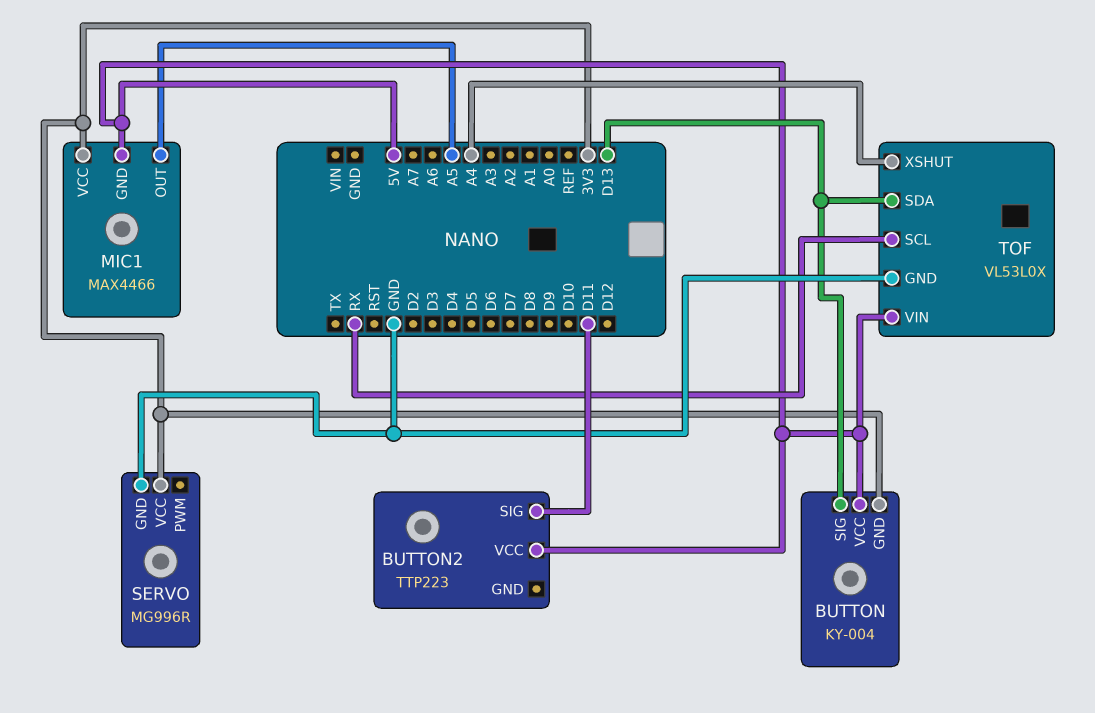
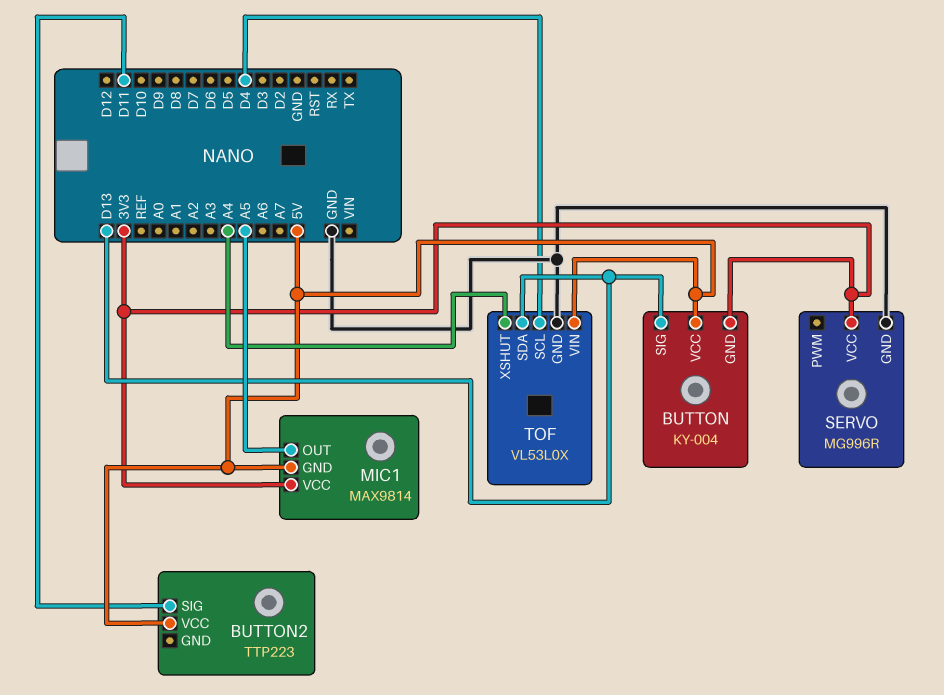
MIC1: MAX4466 -> MAX9814
TOF pin SCL: RX -> D4

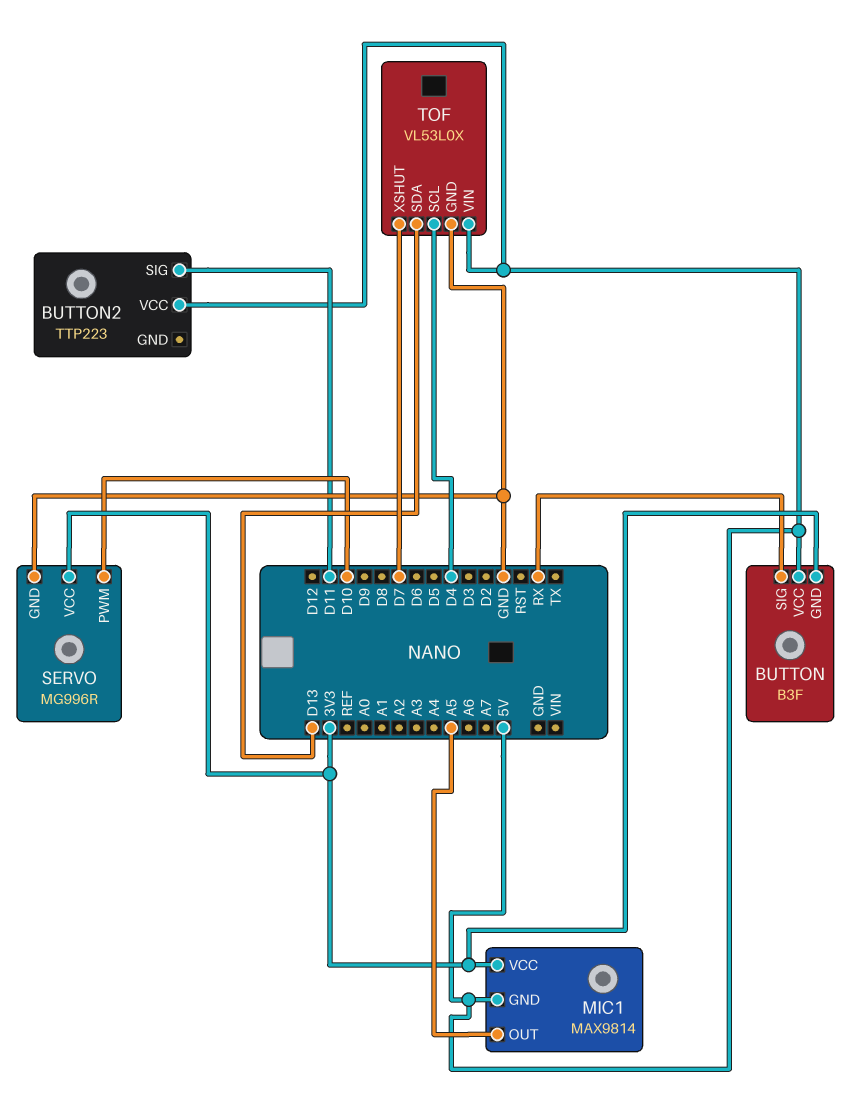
BUTTON: KY-004 -> B3F
BUTTON pin SIG: D13 -> RX
SERVO pin PWM: none -> D10
TOF pin XSHUT: A4 -> D7

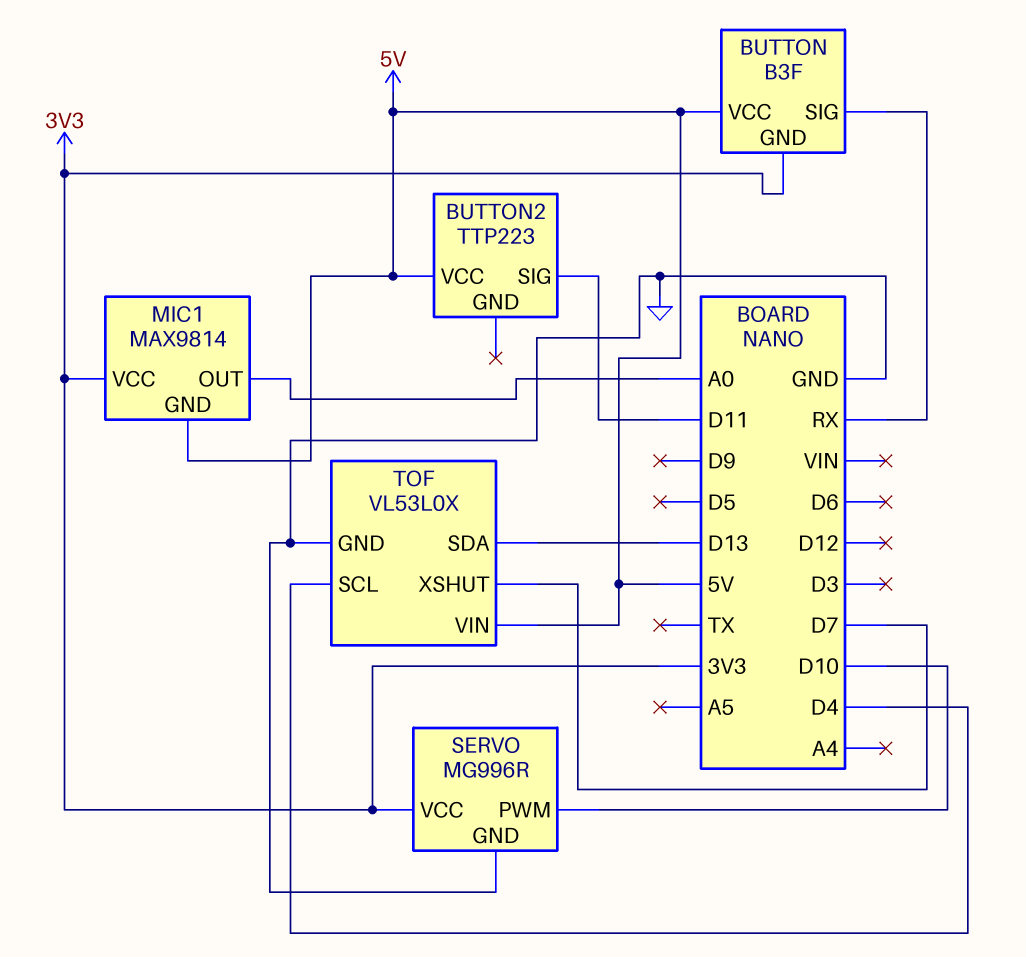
MIC1 pin OUT: A5 -> A0

